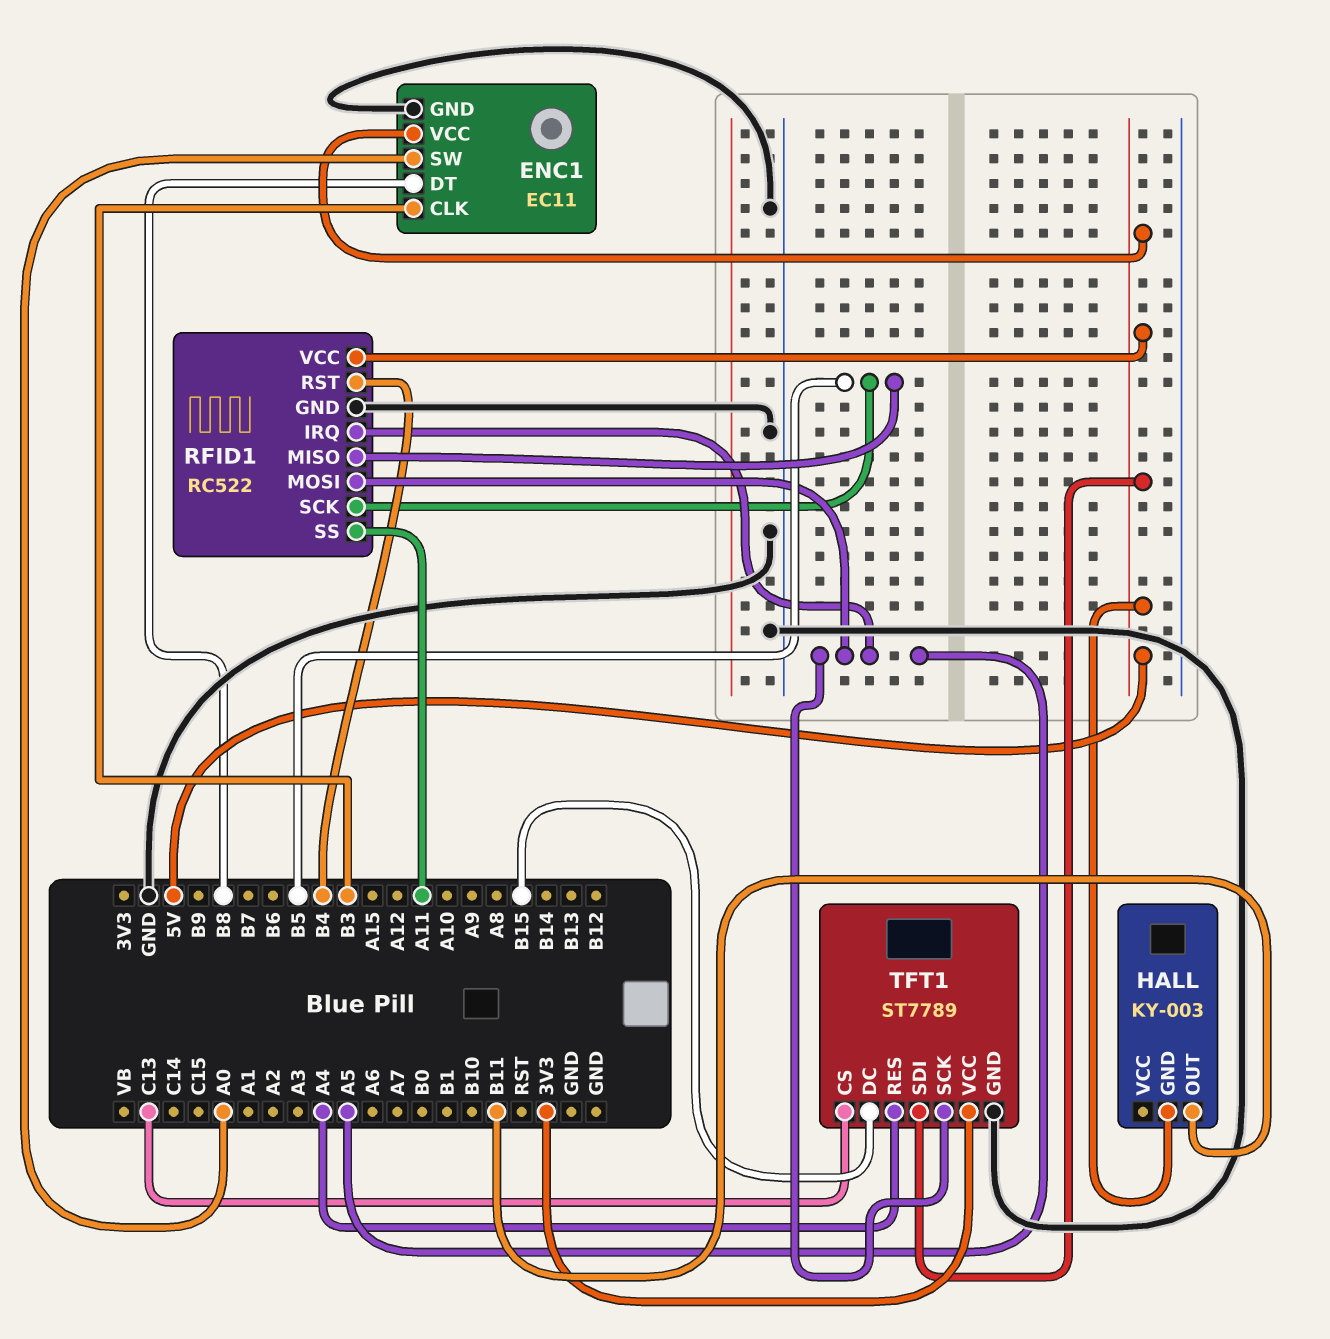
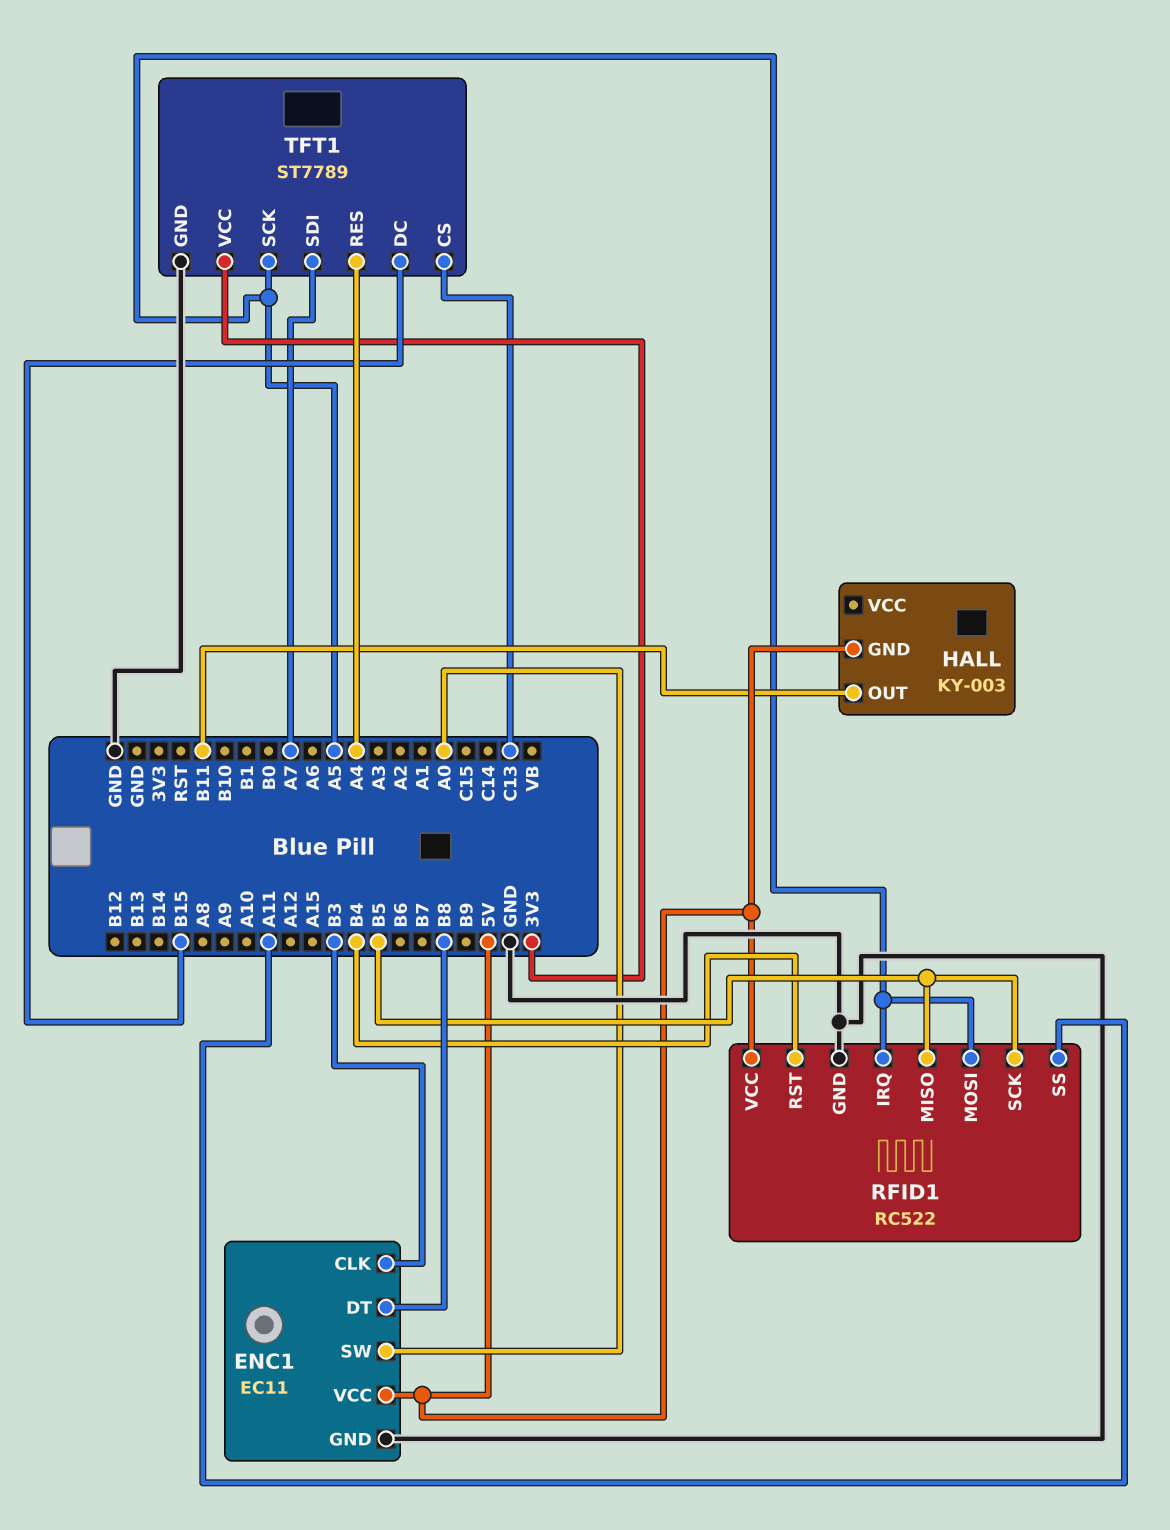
TFT1 pin SDI: 5V -> A7

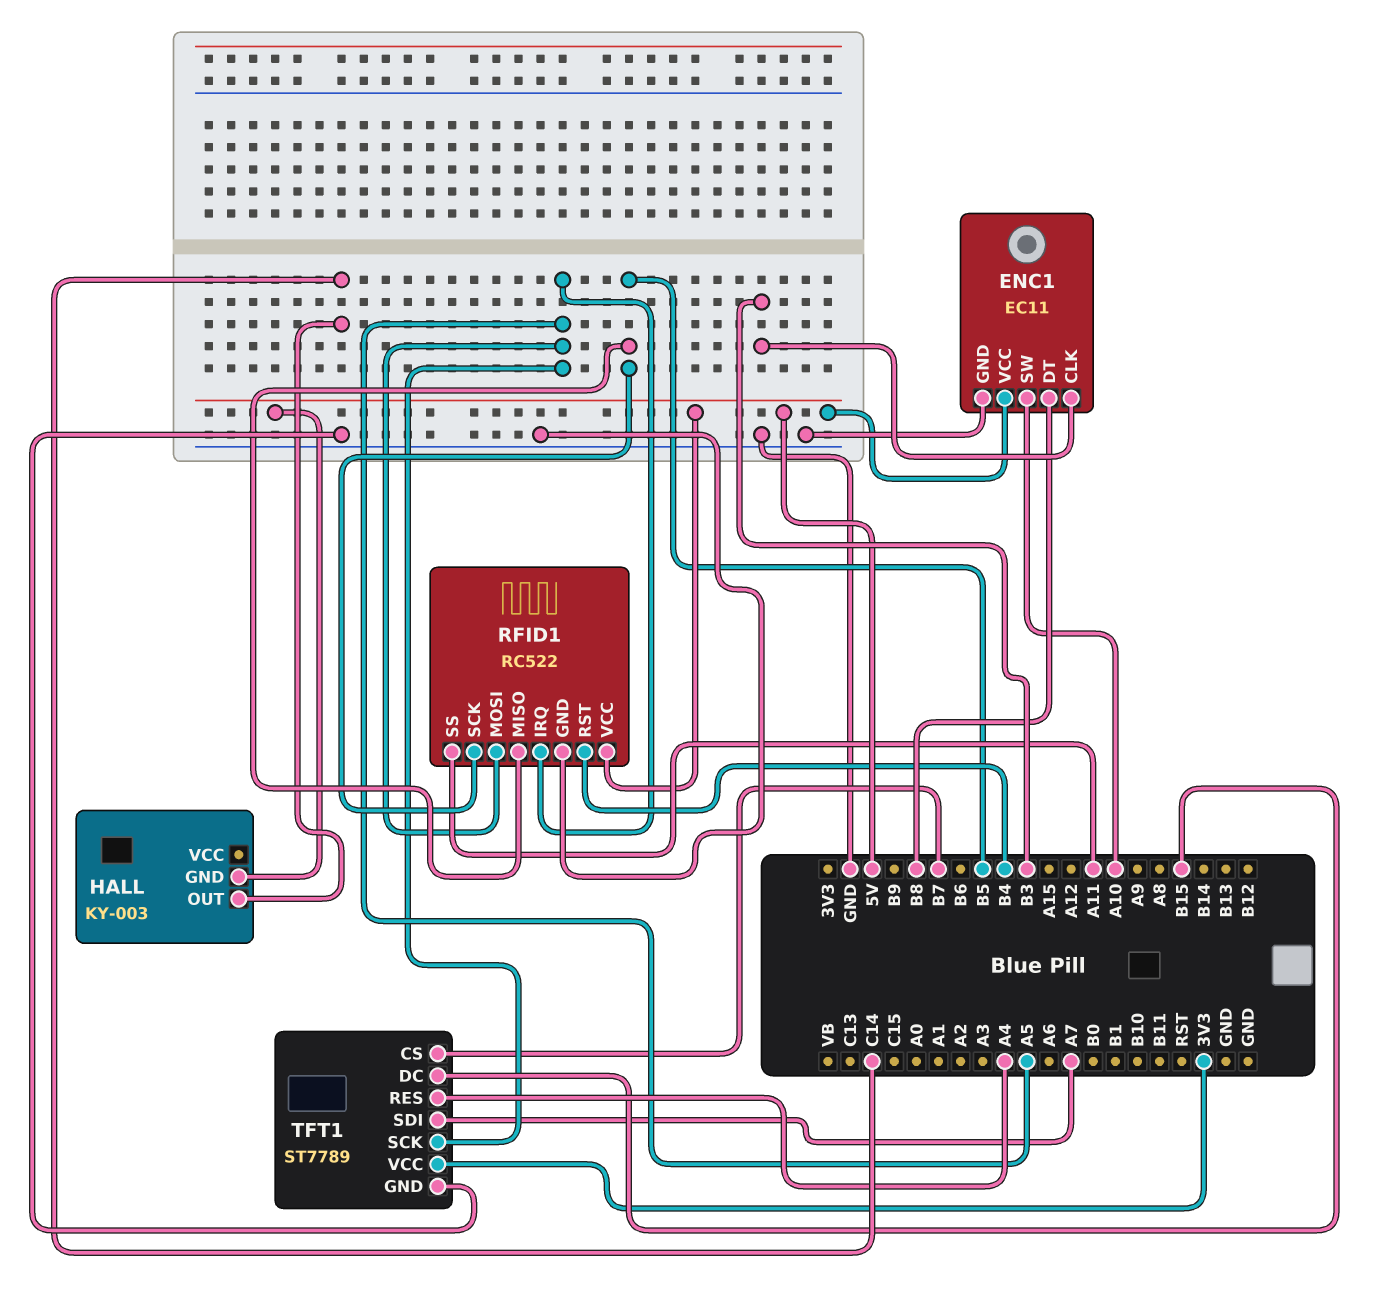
ENC1 pin SW: A0 -> A10
HALL pin OUT: B11 -> C14
TFT1 pin CS: C13 -> B7

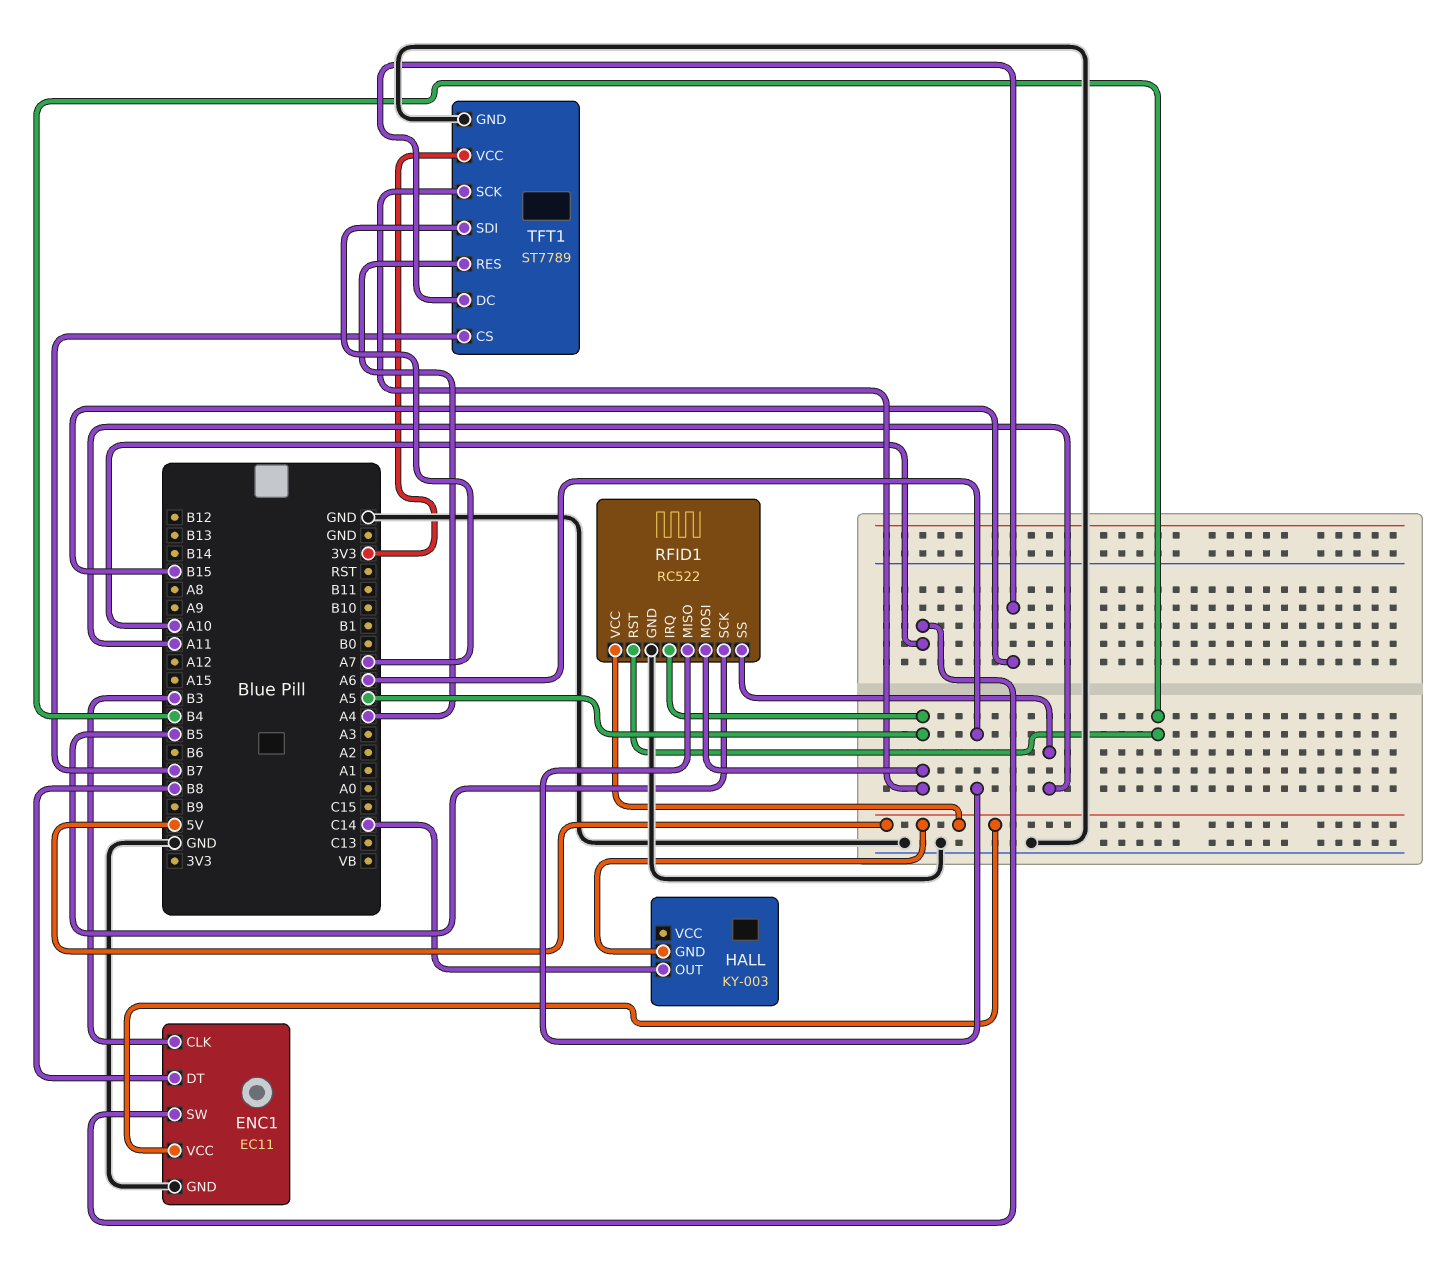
RFID1 pin MISO: B5 -> A6

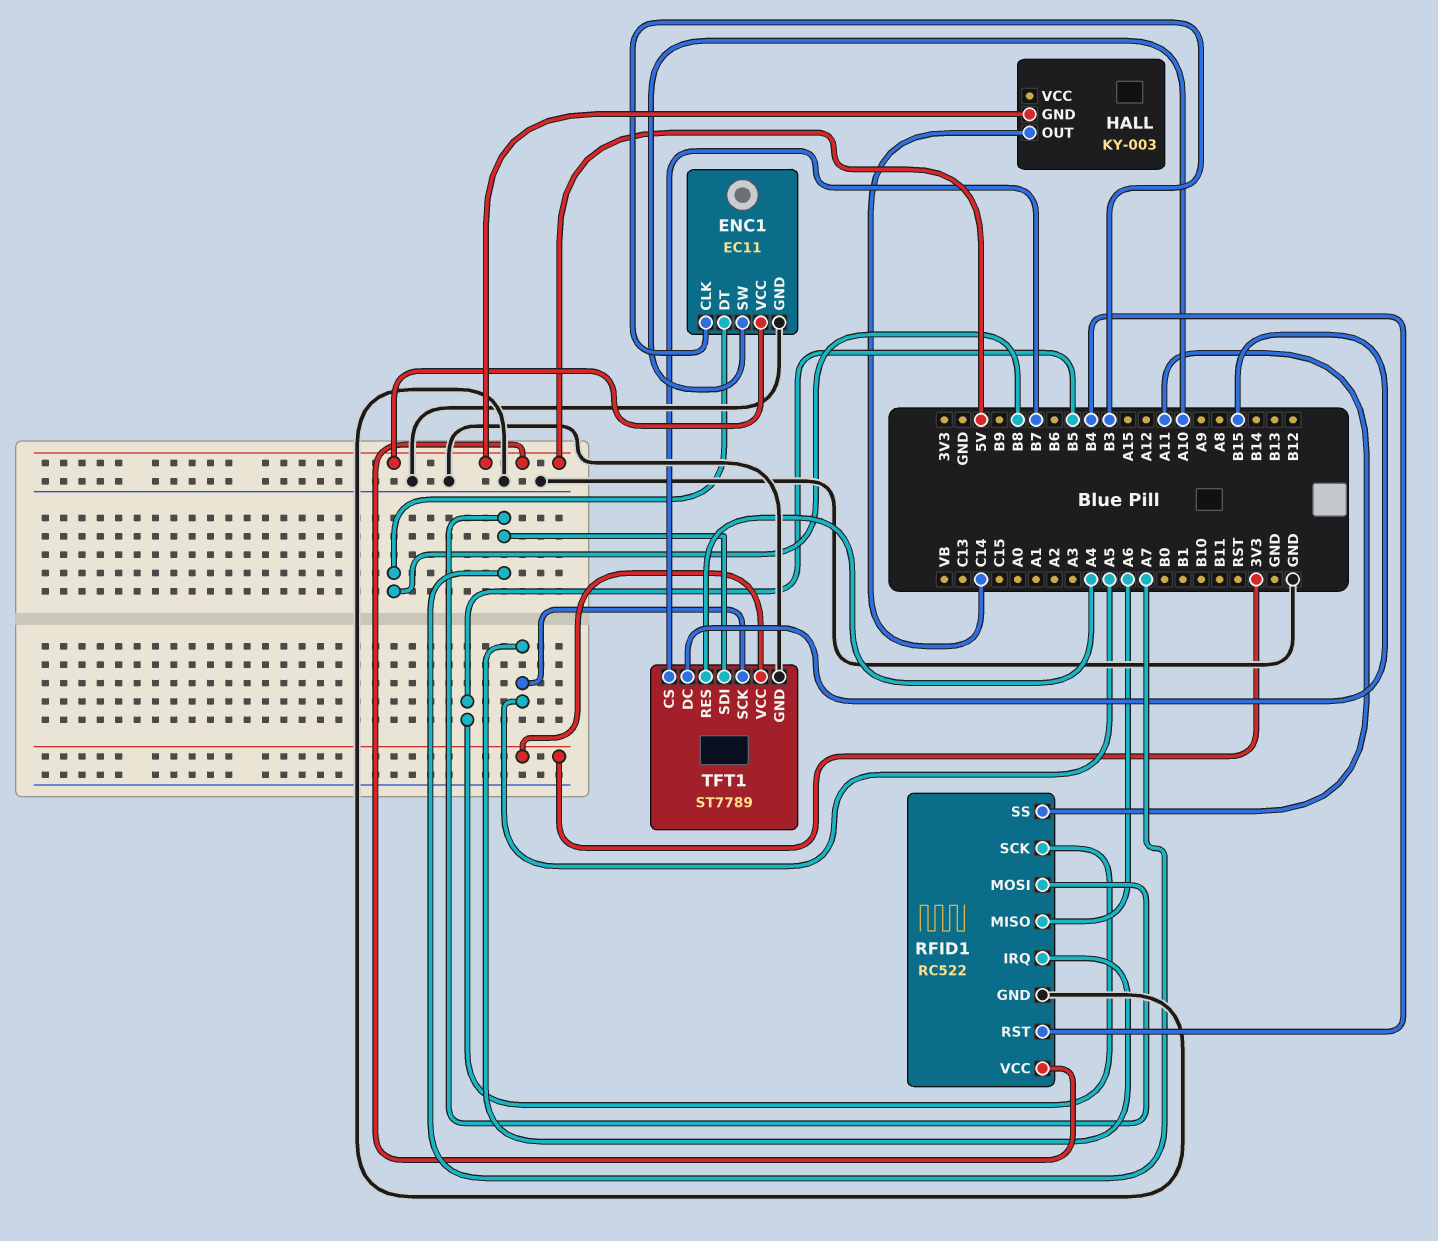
RFID1 pin MOSI: A5 -> A7

